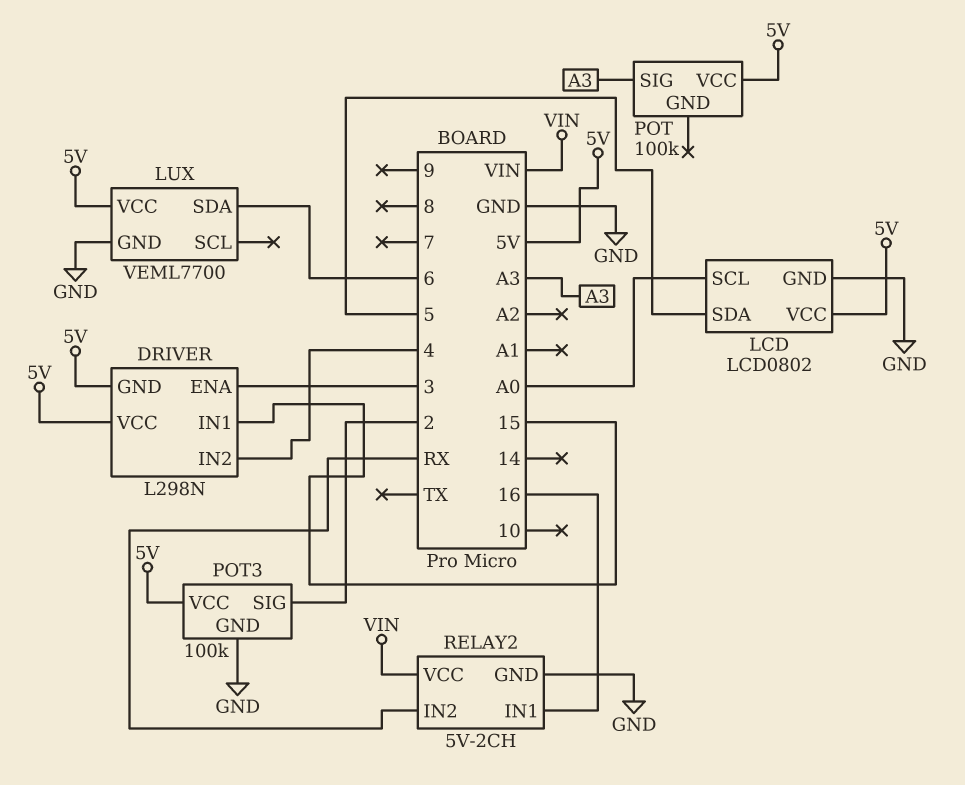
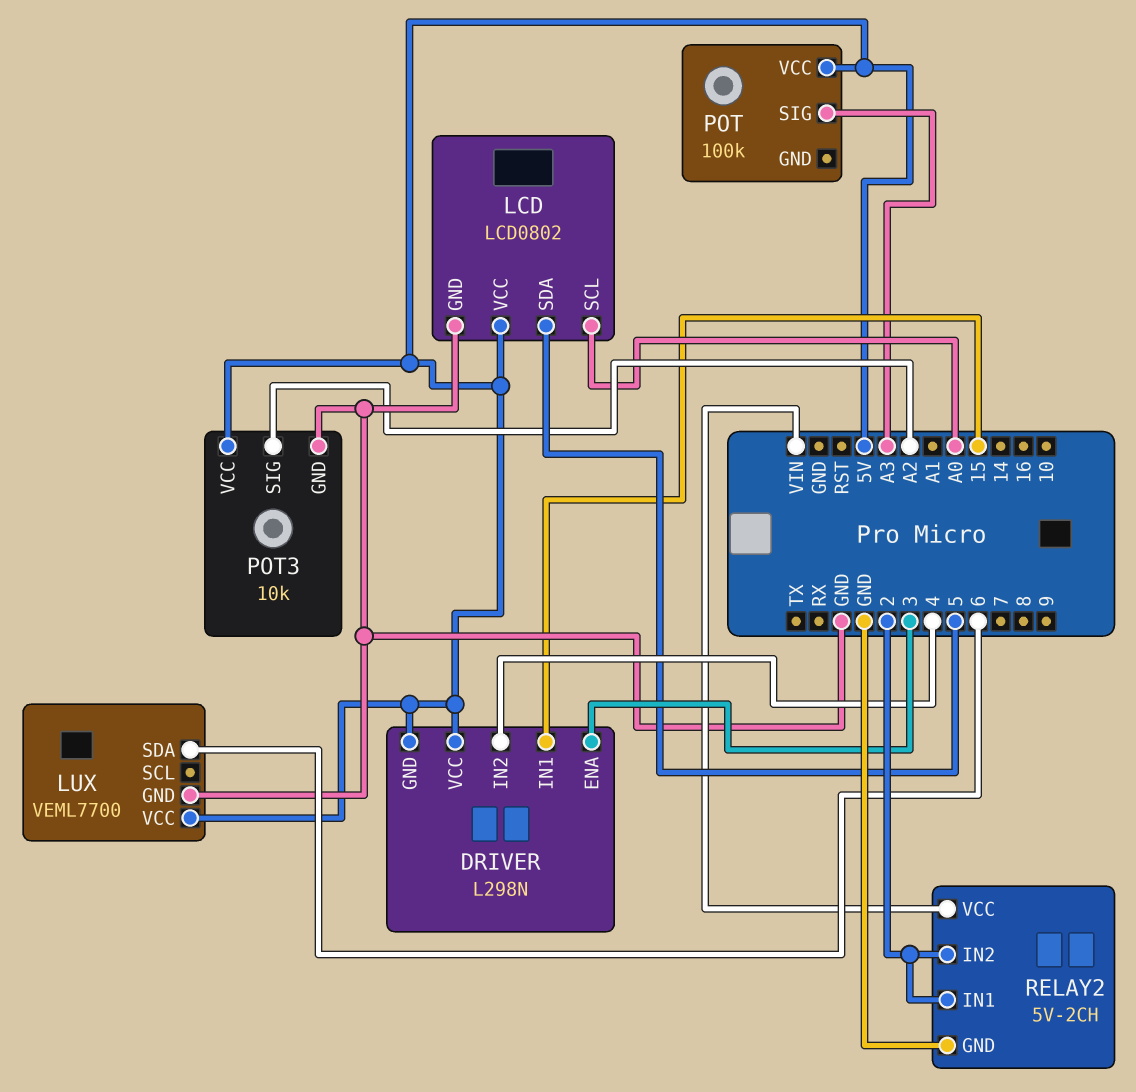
POT3: 100k -> 10k
POT3 pin SIG: 2 -> A2
RELAY2 pin IN1: 16 -> 2
RELAY2 pin IN2: RX -> 2

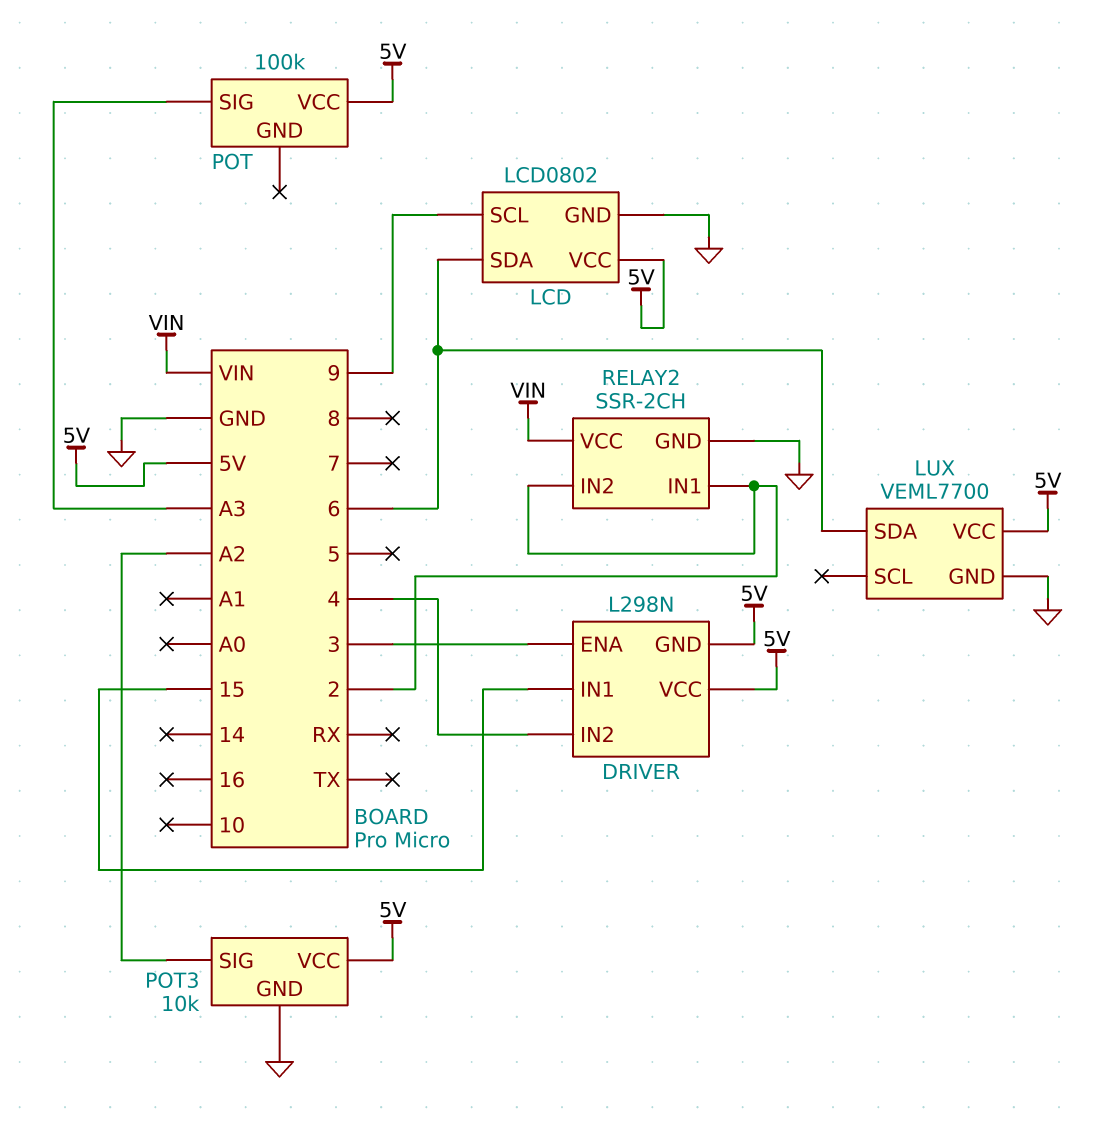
LCD pin SCL: A0 -> 9
LCD pin SDA: 5 -> 6
RELAY2: 5V-2CH -> SSR-2CH

